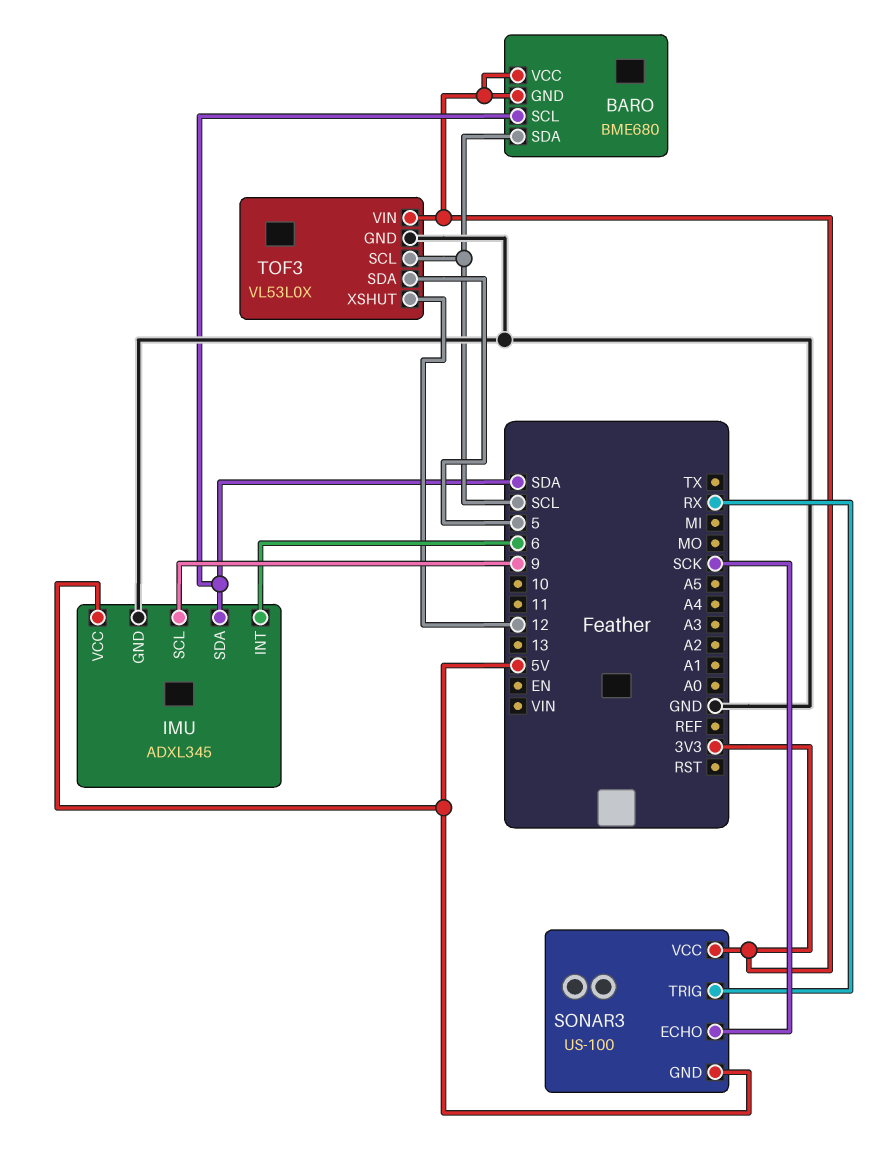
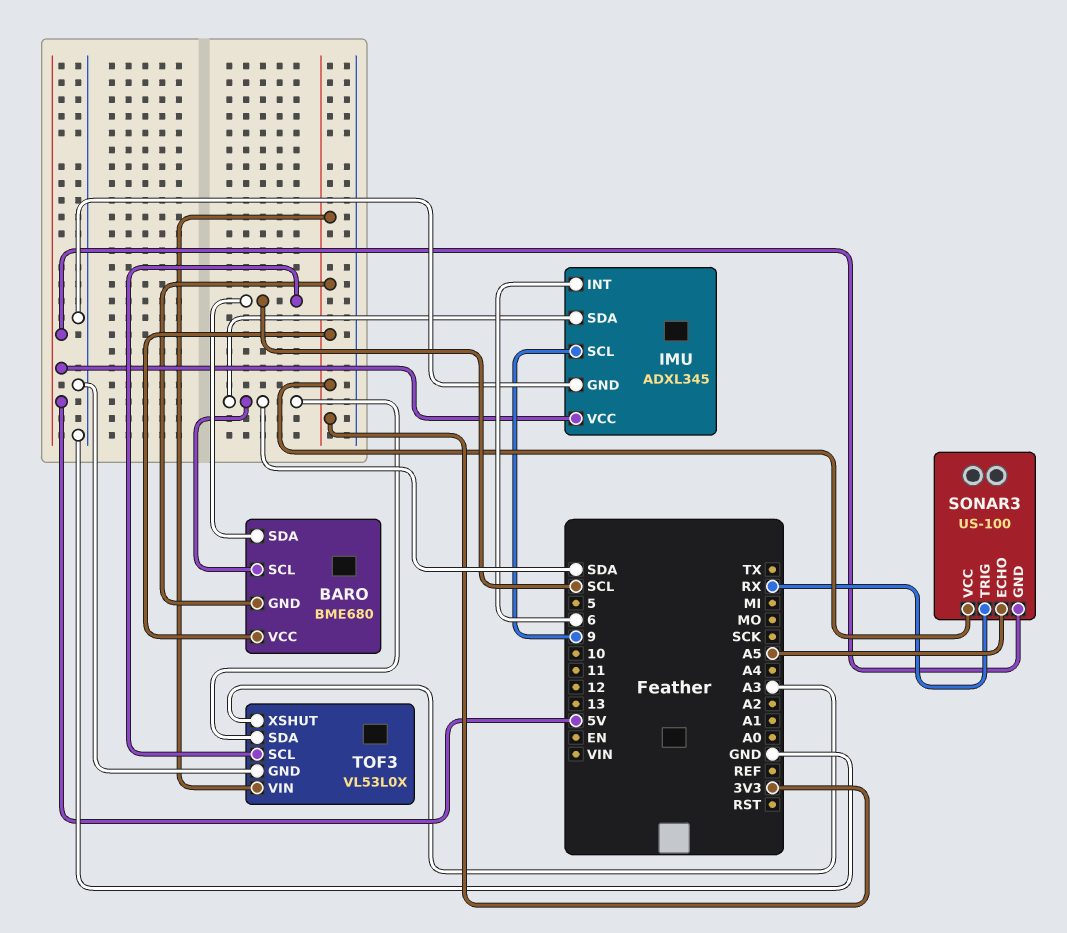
SONAR3 pin ECHO: SCK -> A5
TOF3 pin SDA: 5 -> SDA
TOF3 pin XSHUT: 12 -> A3

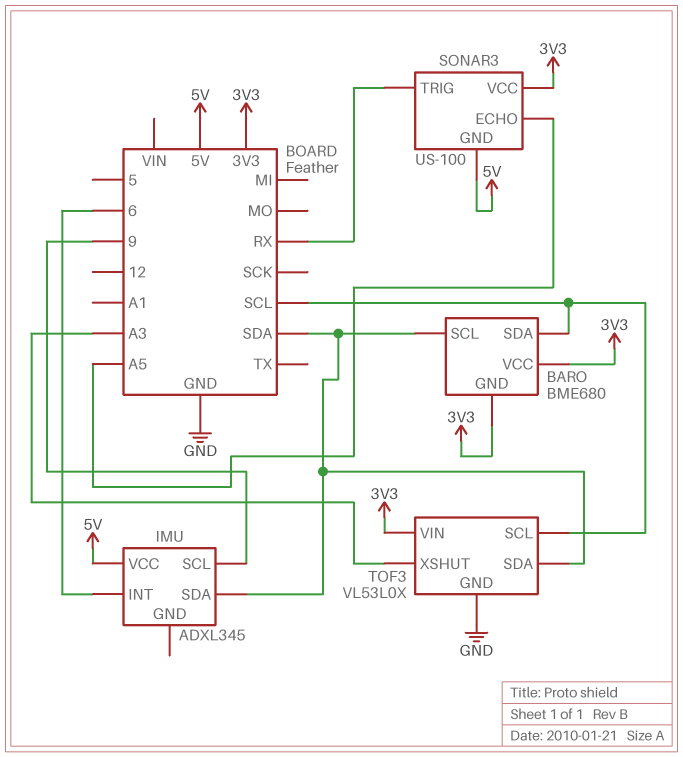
IMU pin GND: GND -> none

